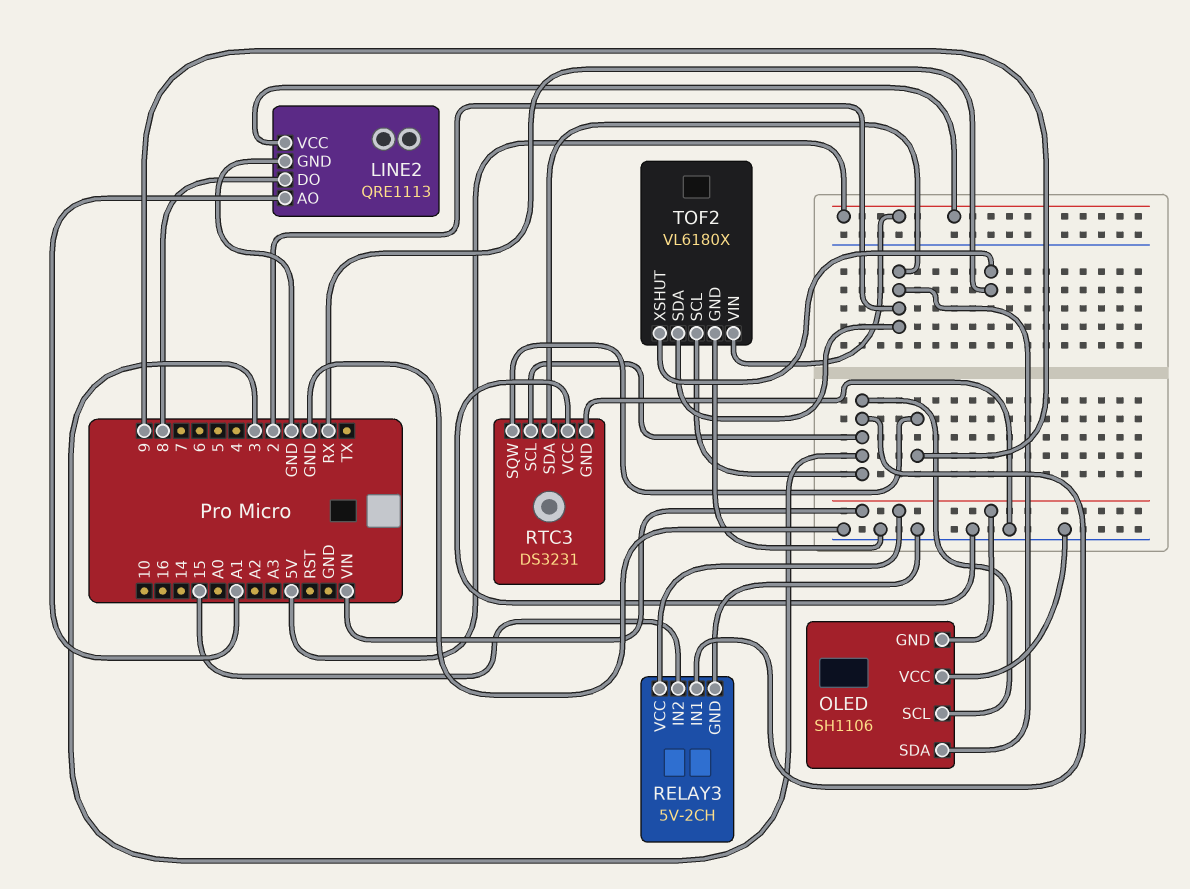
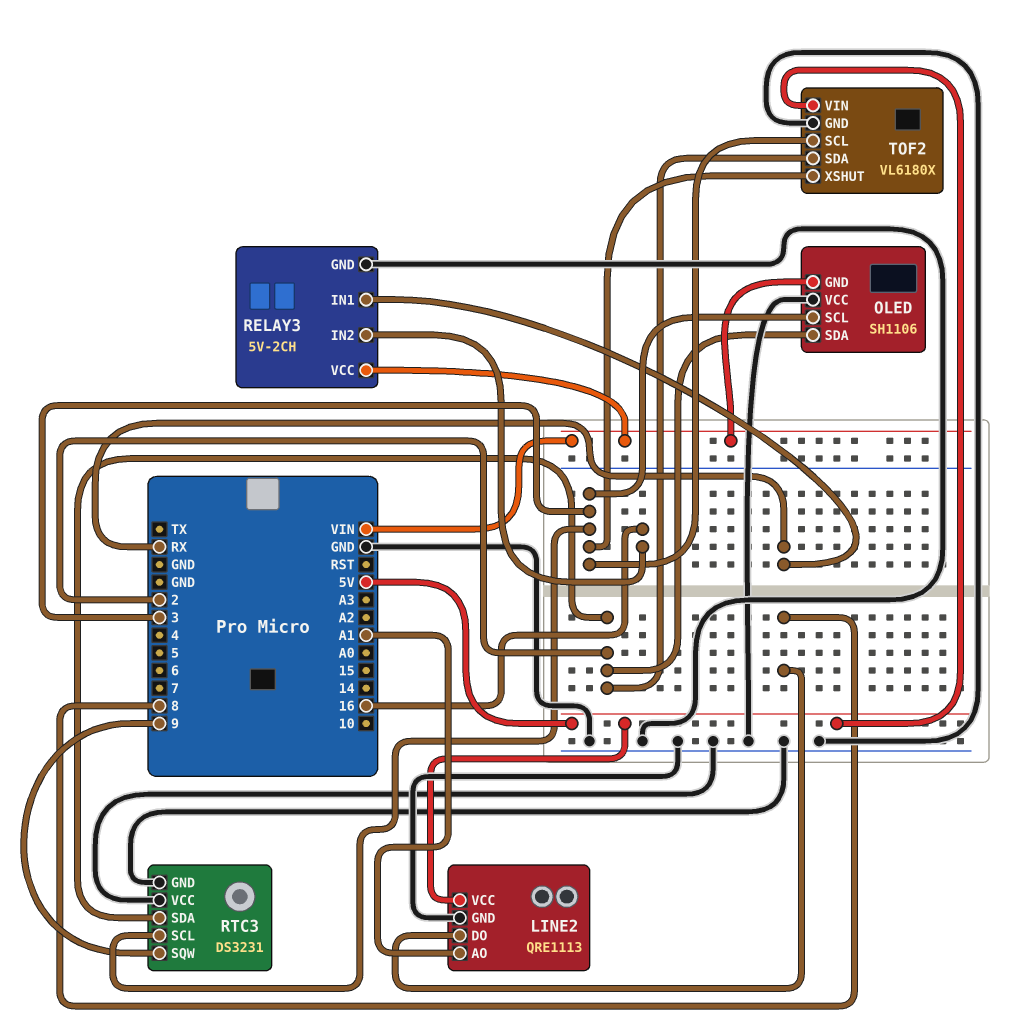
RELAY3 pin IN1: 3 -> RX
RELAY3 pin IN2: 15 -> 16
TOF2 pin XSHUT: RX -> 3

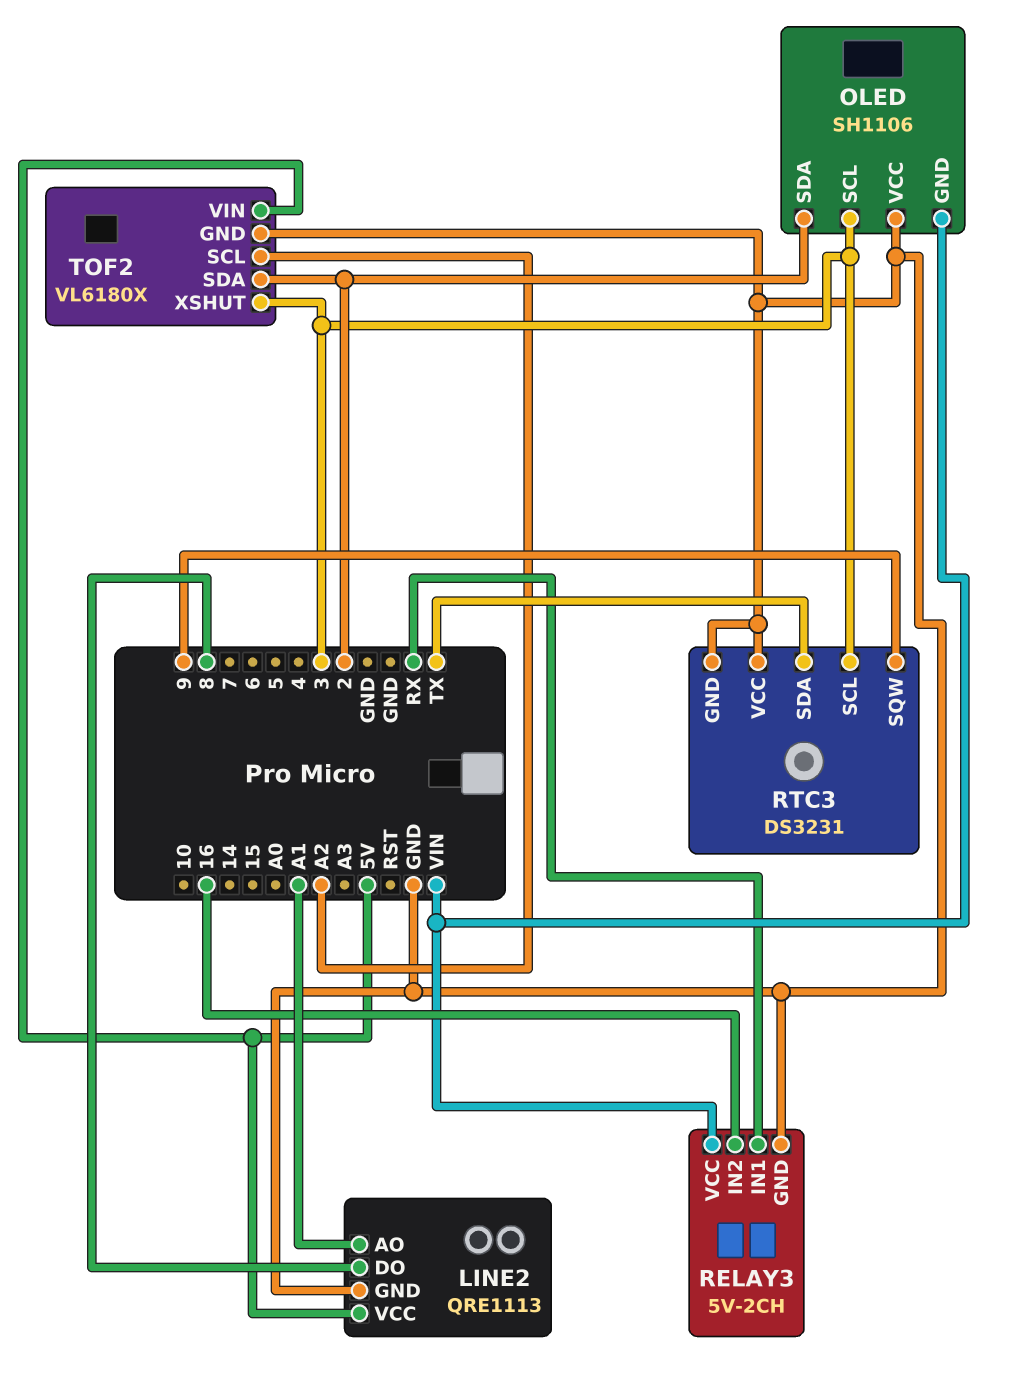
RTC3 pin SDA: 2 -> TX
TOF2 pin SCL: 3 -> A2

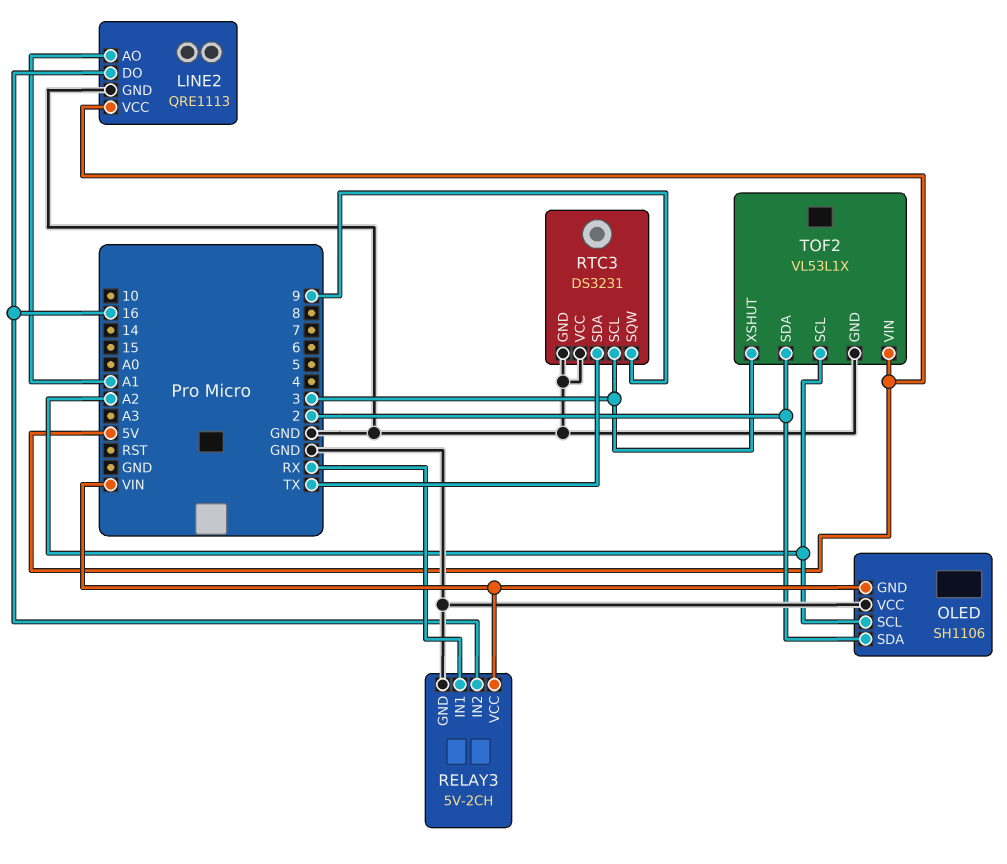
LINE2 pin DO: 8 -> 16
OLED pin SCL: 3 -> A2
TOF2: VL6180X -> VL53L1X

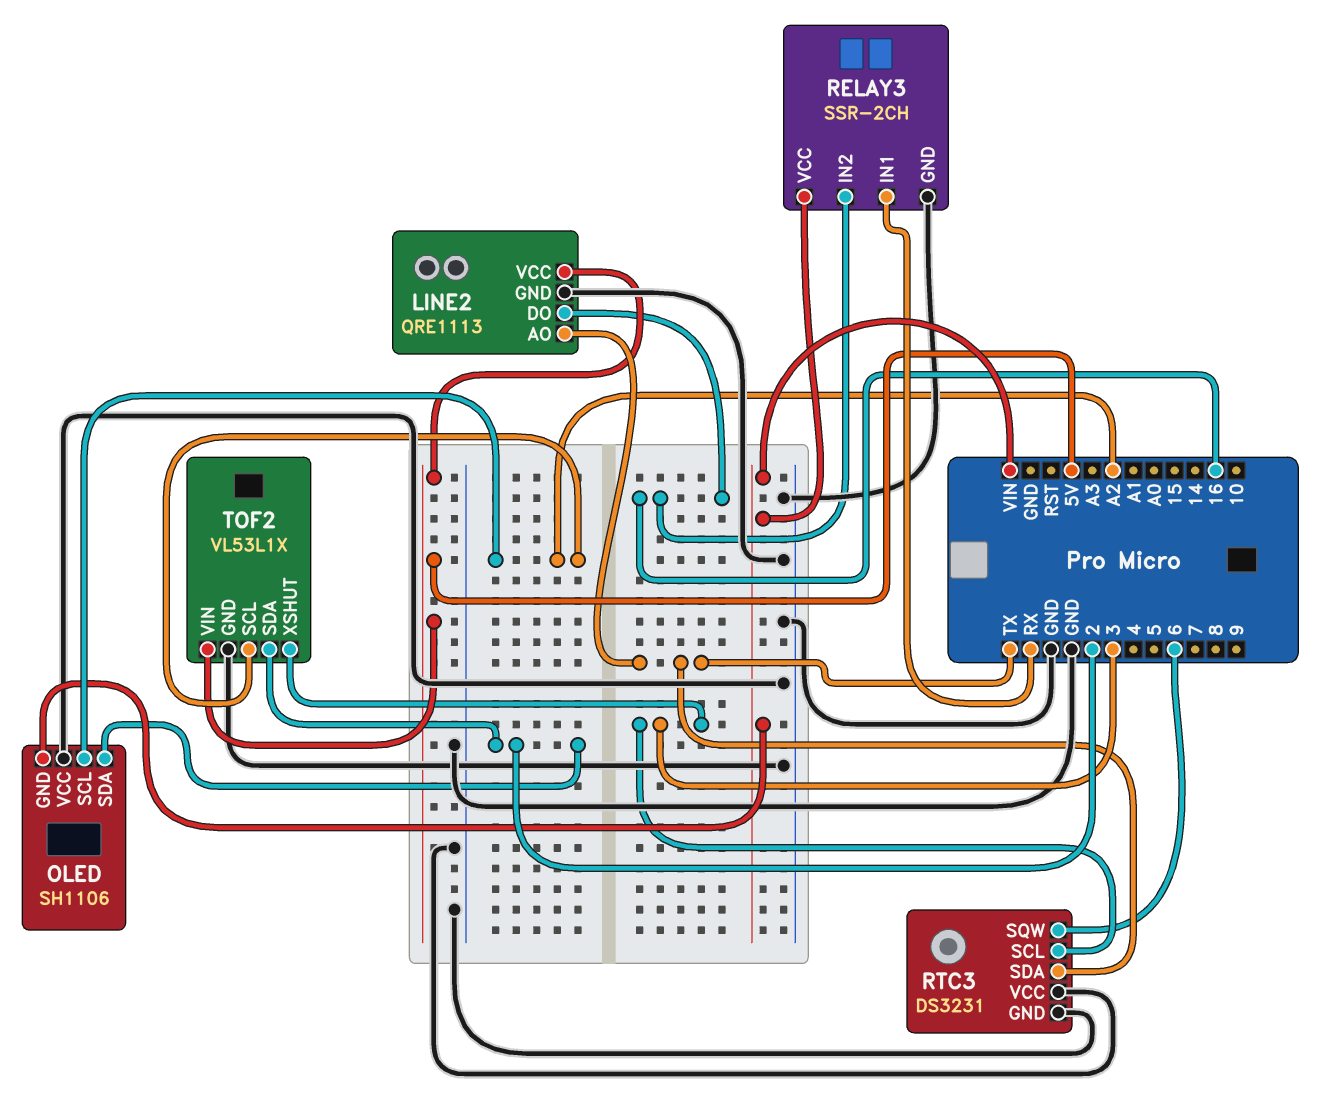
LINE2 pin AO: A1 -> TX
RELAY3: 5V-2CH -> SSR-2CH
RTC3 pin SQW: 9 -> 6

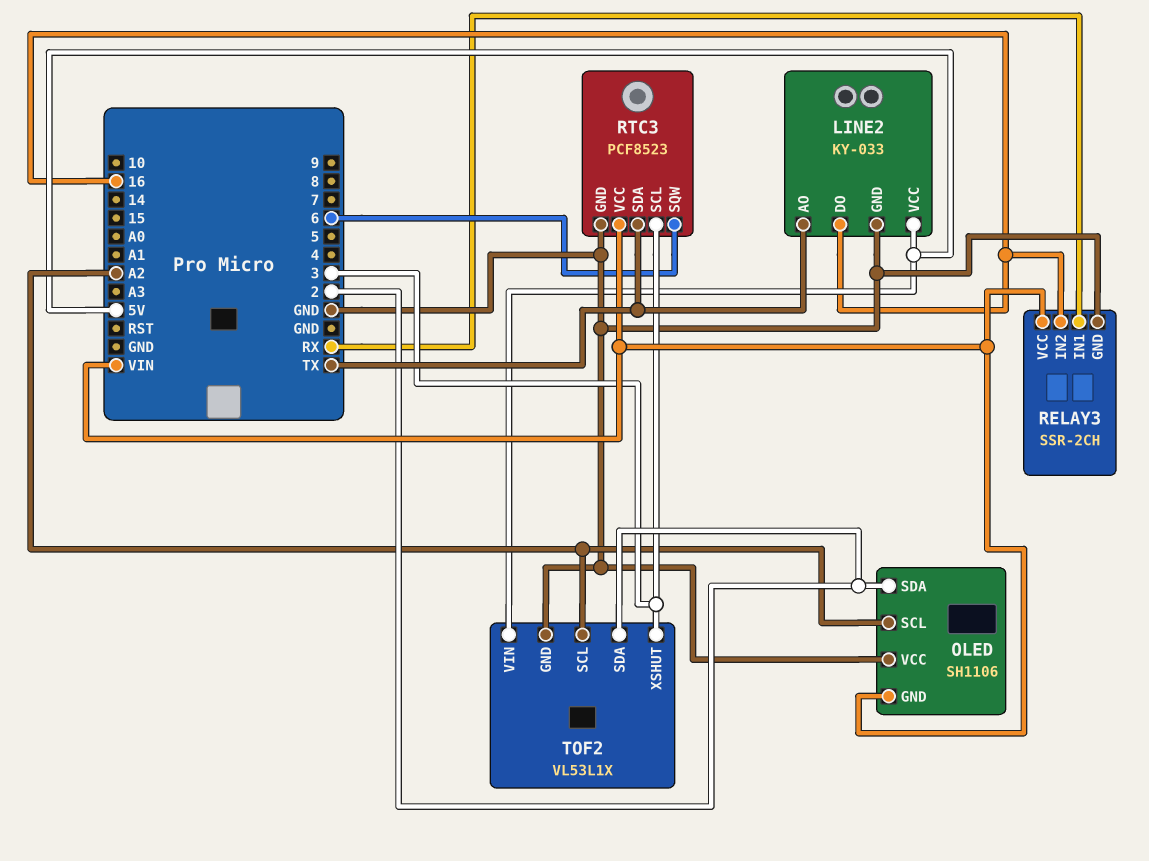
LINE2: QRE1113 -> KY-033
RTC3: DS3231 -> PCF8523
RTC3 pin VCC: GND -> VIN

